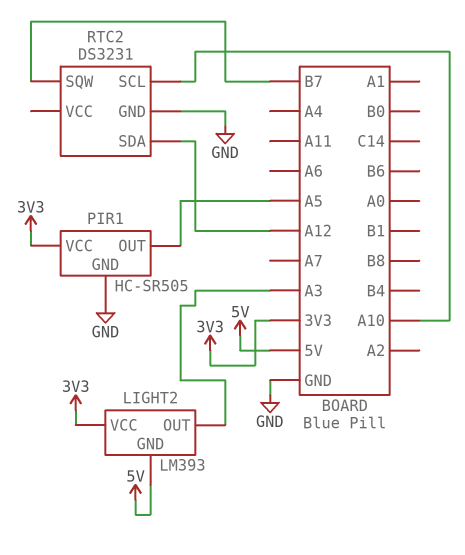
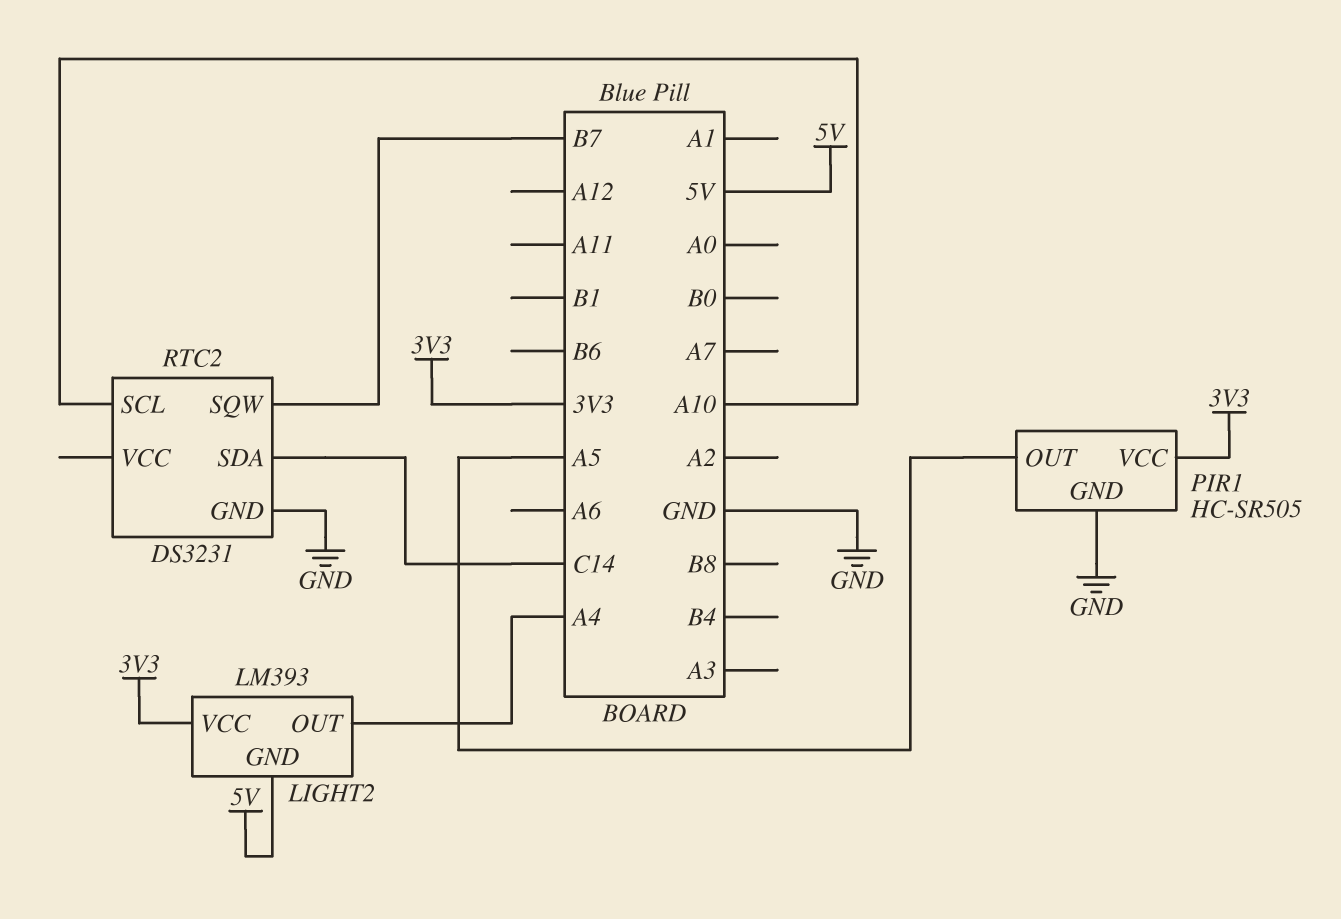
LIGHT2 pin OUT: A3 -> A4
RTC2 pin SDA: A12 -> C14

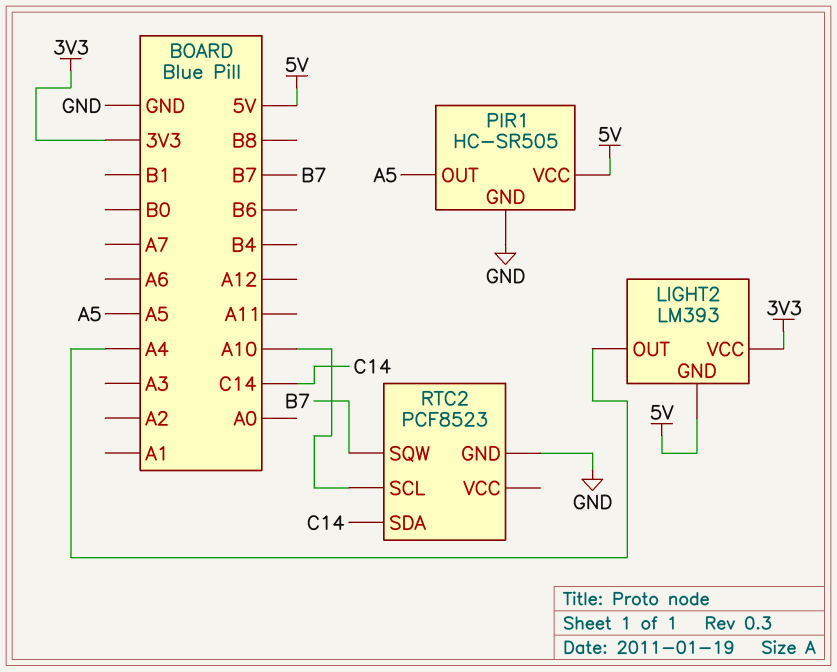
PIR1 pin VCC: 3V3 -> 5V
RTC2: DS3231 -> PCF8523

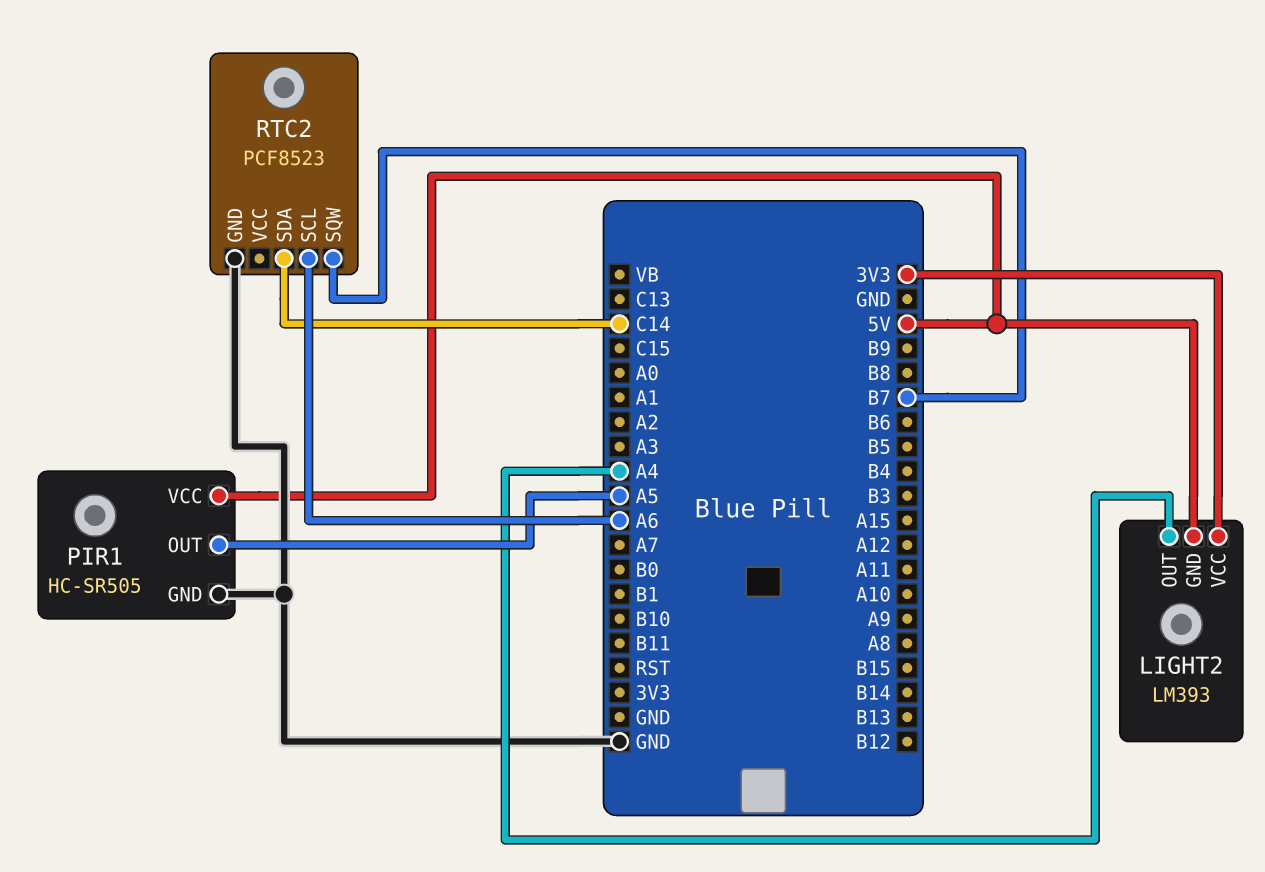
RTC2 pin SCL: A10 -> A6

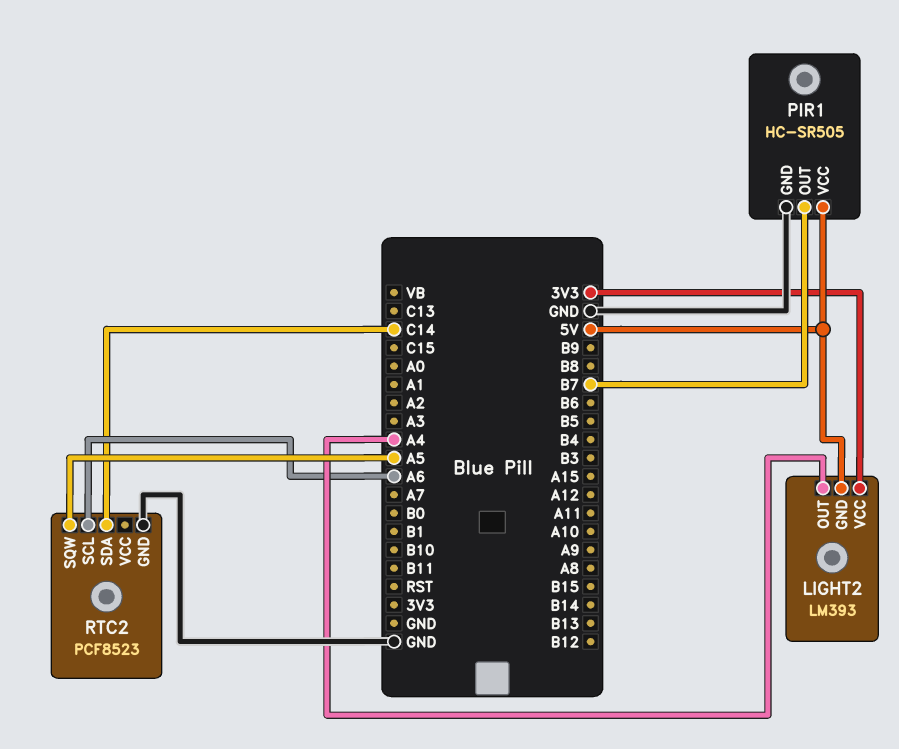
PIR1 pin OUT: A5 -> B7
RTC2 pin SQW: B7 -> A5

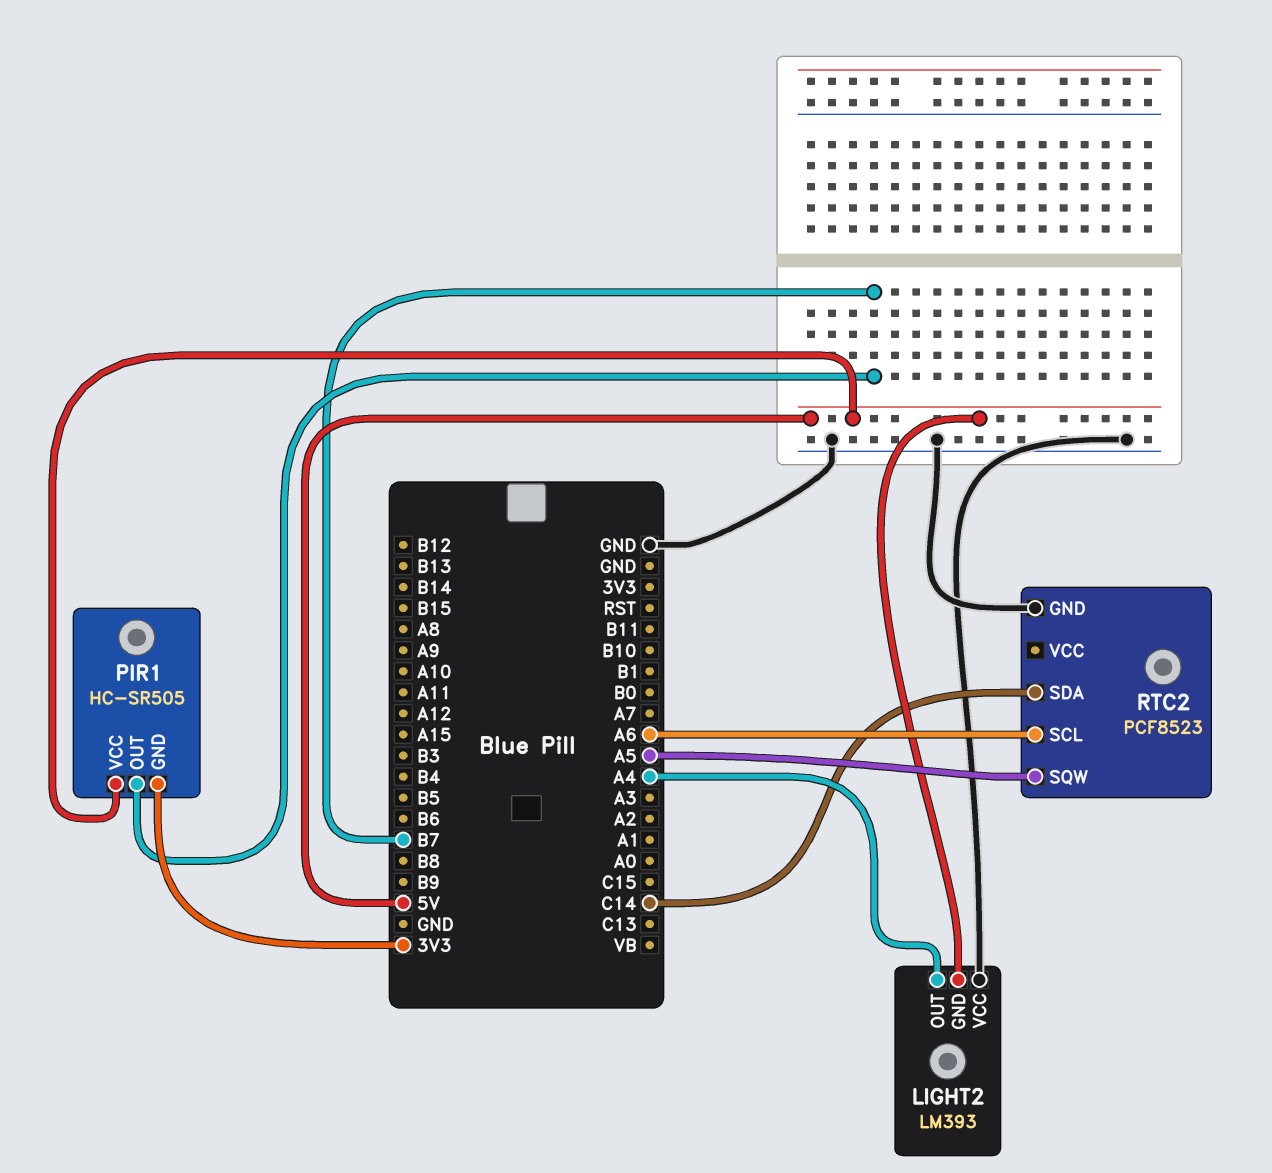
LIGHT2 pin VCC: 3V3 -> GND
PIR1 pin GND: GND -> 3V3

